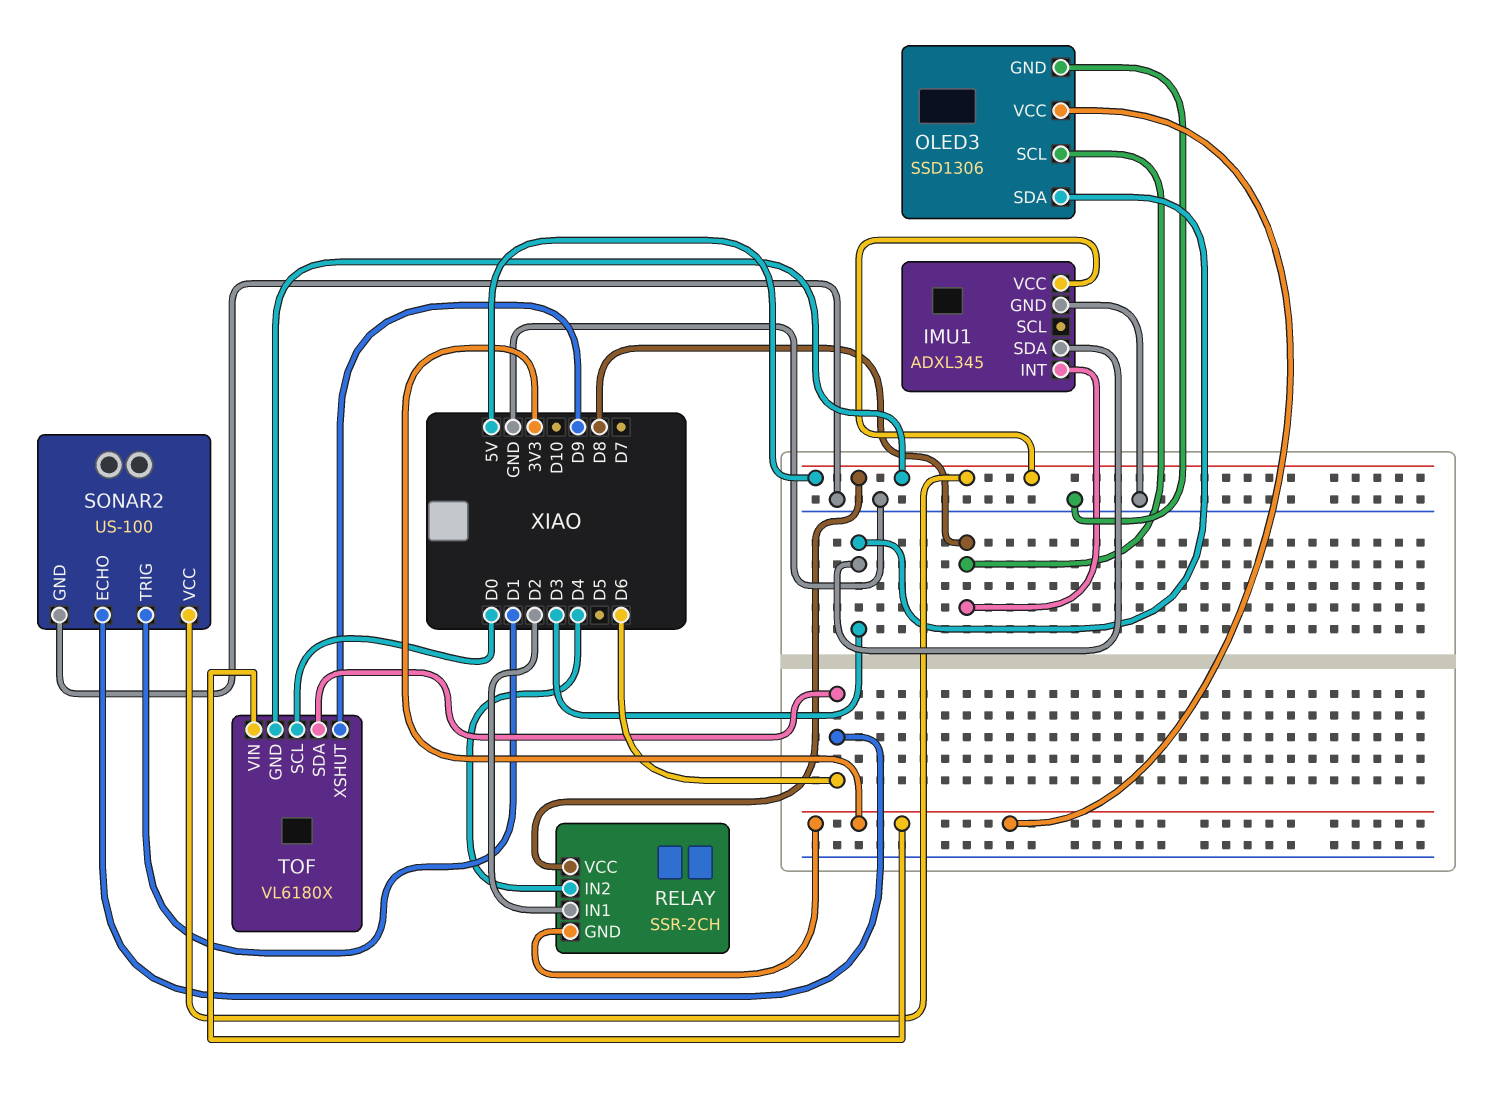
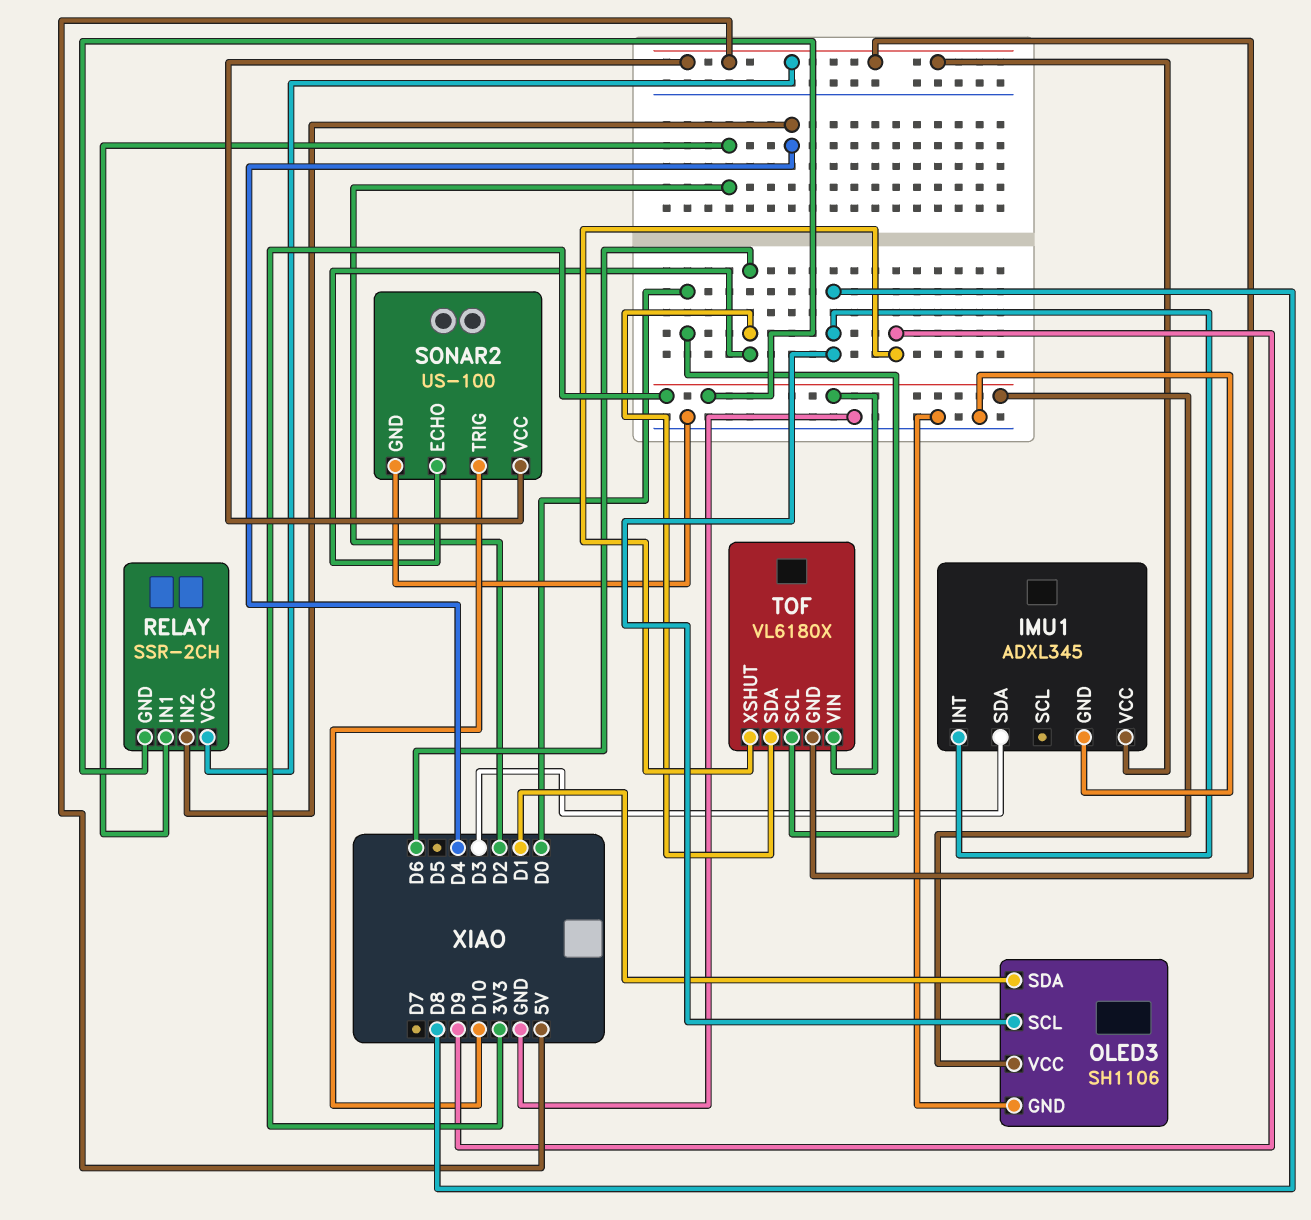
OLED3: SSD1306 -> SH1106
OLED3 pin SDA: D3 -> D1
SONAR2 pin TRIG: D1 -> D10

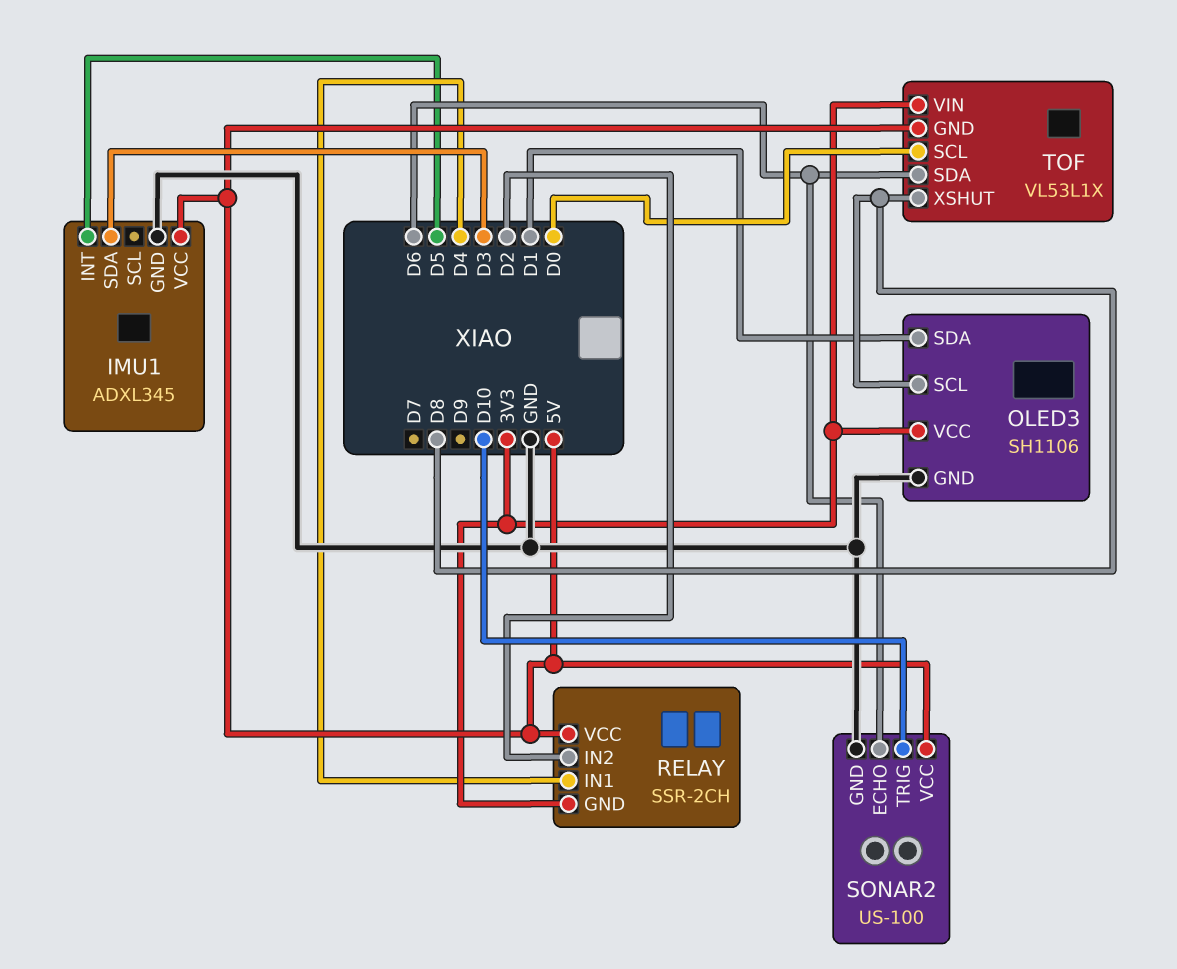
IMU1 pin INT: D8 -> D5
RELAY pin IN1: D2 -> D4
RELAY pin IN2: D4 -> D2
TOF: VL6180X -> VL53L1X
TOF pin XSHUT: D9 -> D8

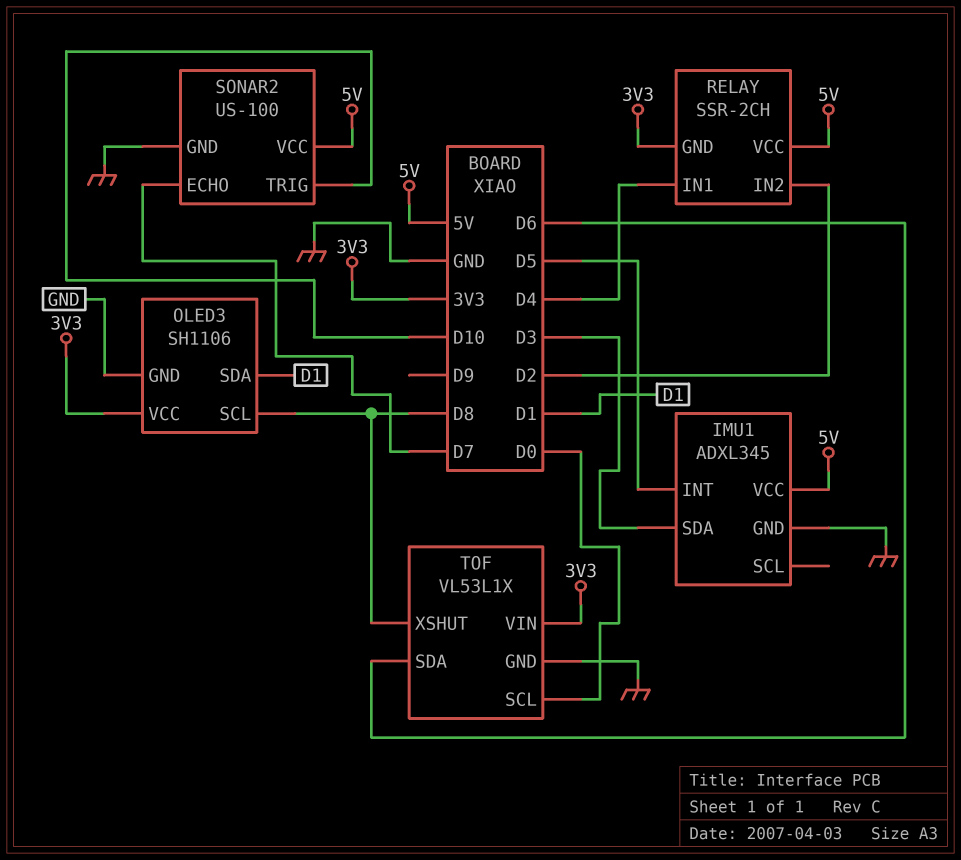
SONAR2 pin ECHO: D6 -> D7
TOF pin GND: 5V -> GND

